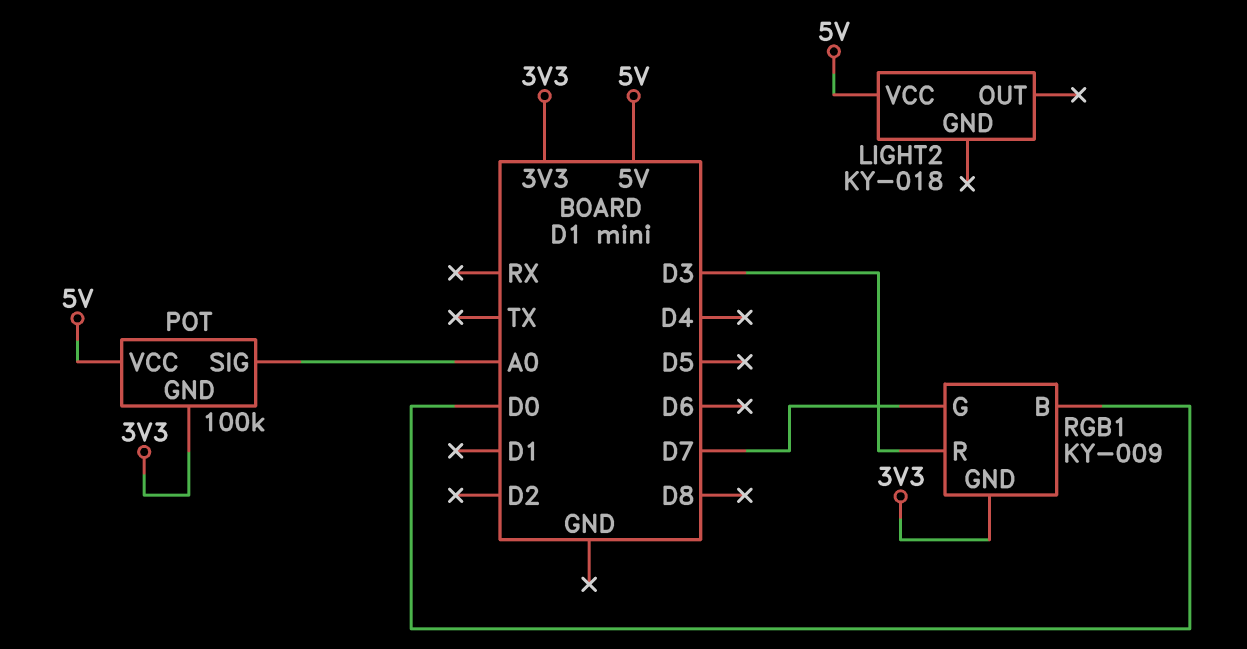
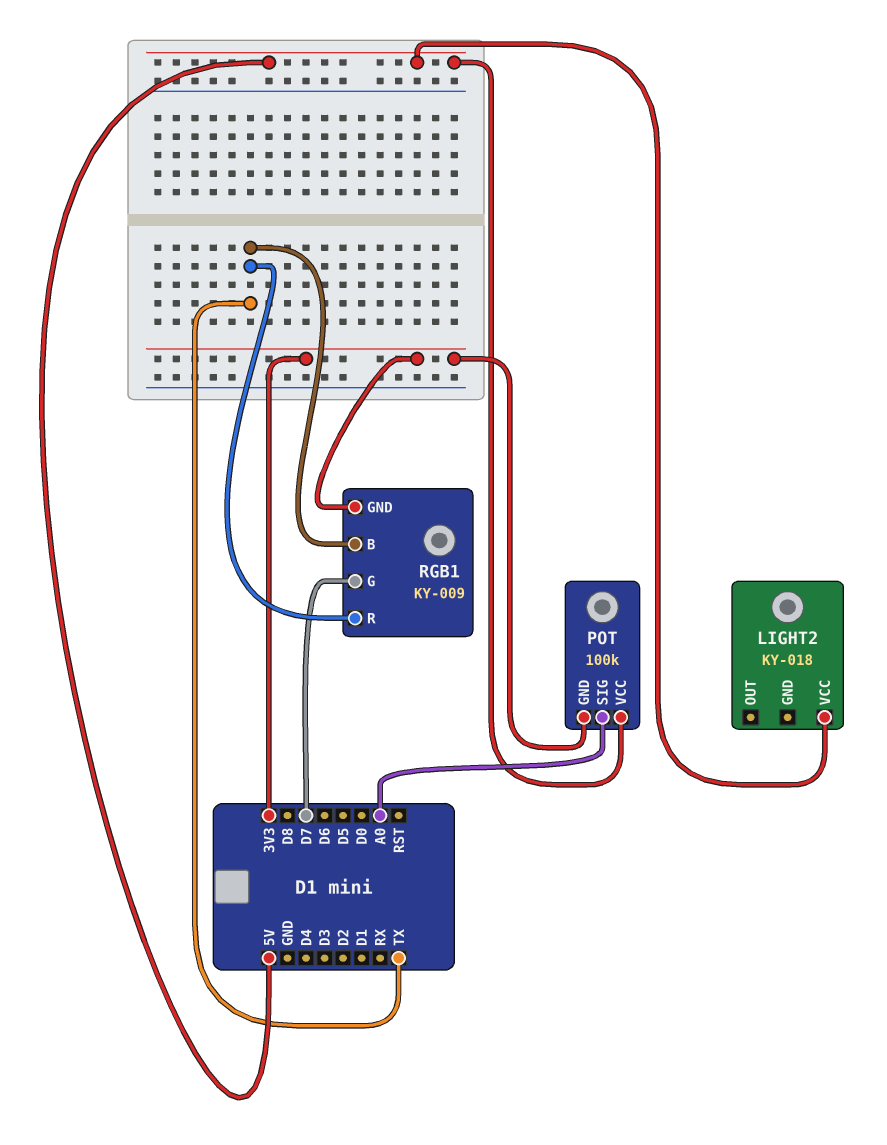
RGB1 pin B: D0 -> TX
RGB1 pin R: D3 -> TX

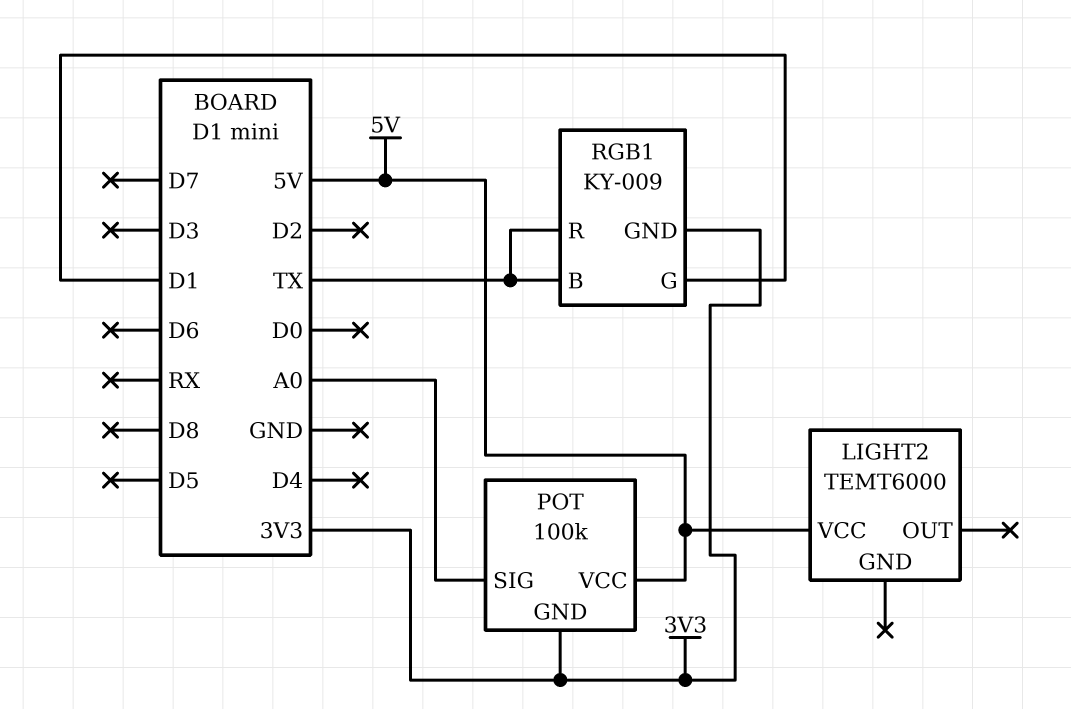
LIGHT2: KY-018 -> TEMT6000
RGB1 pin G: D7 -> D1

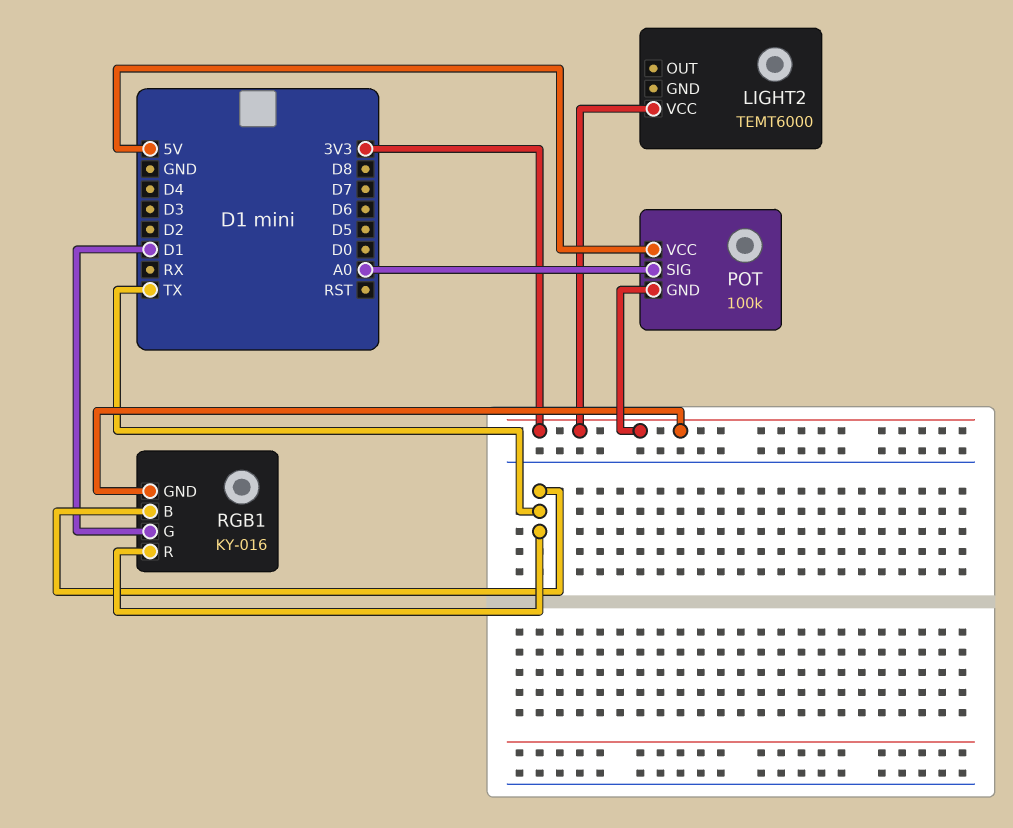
LIGHT2 pin VCC: 5V -> 3V3
RGB1: KY-009 -> KY-016

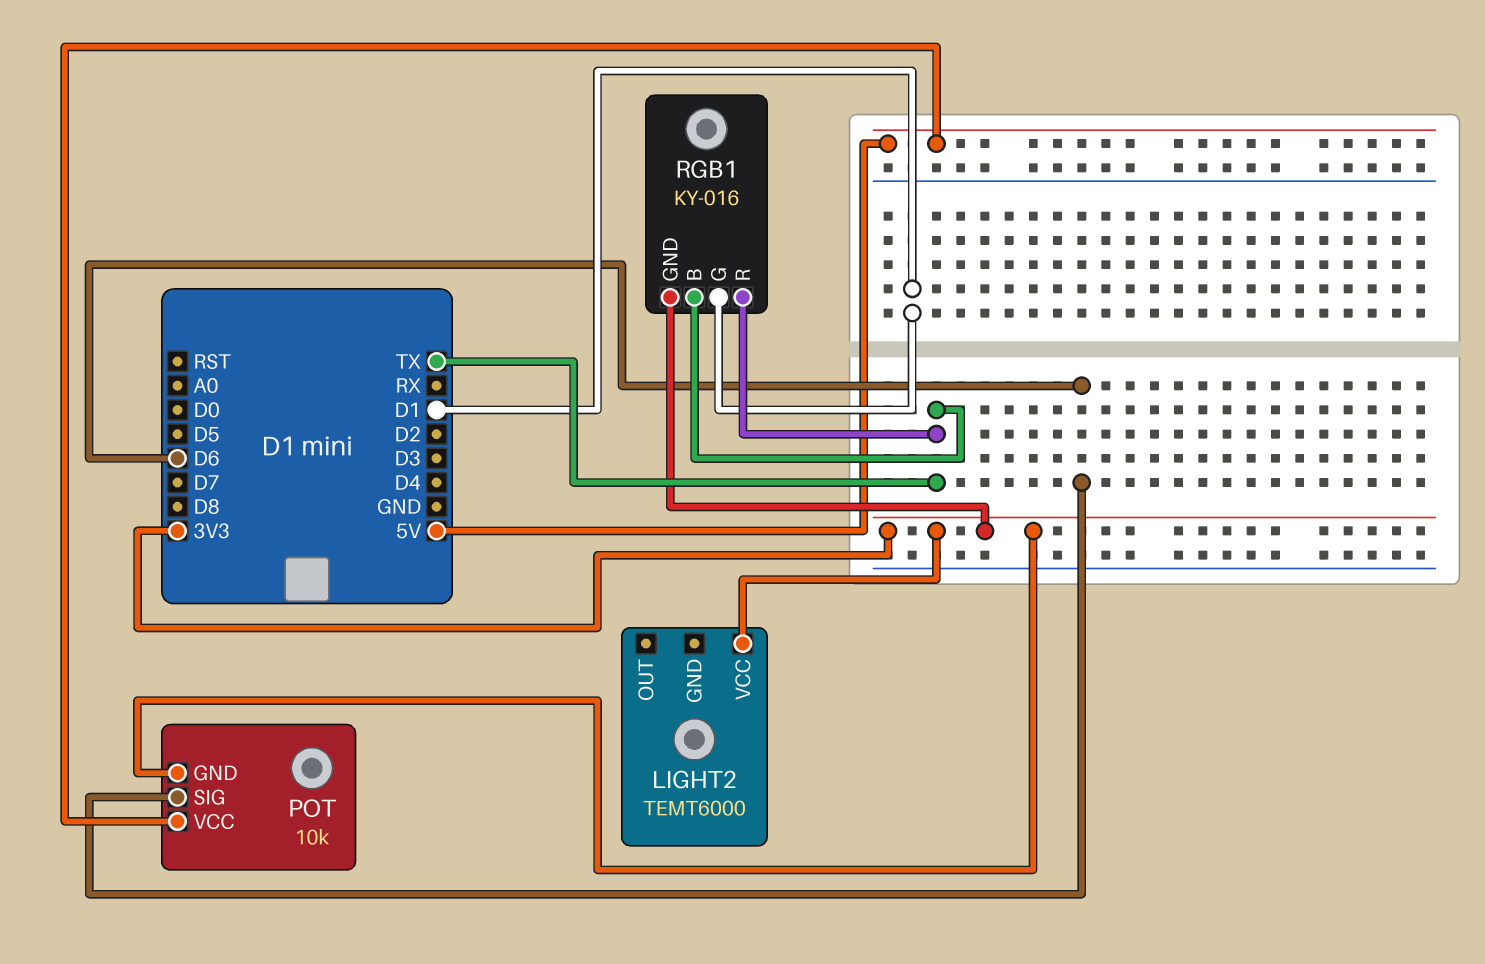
POT: 100k -> 10k
POT pin SIG: A0 -> D6

